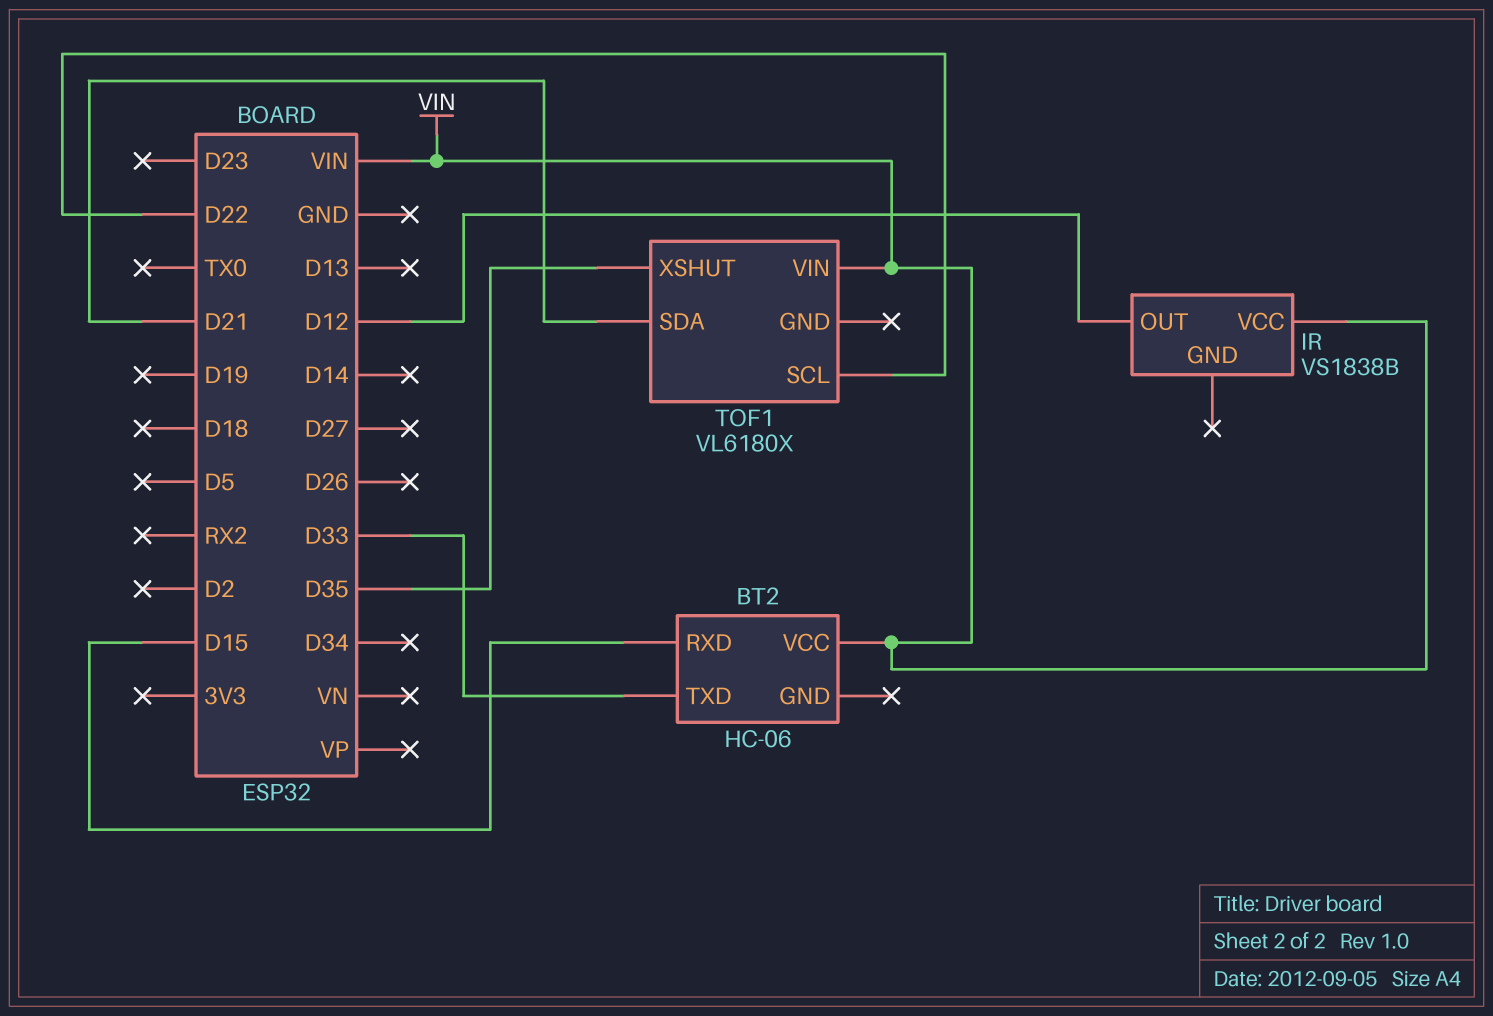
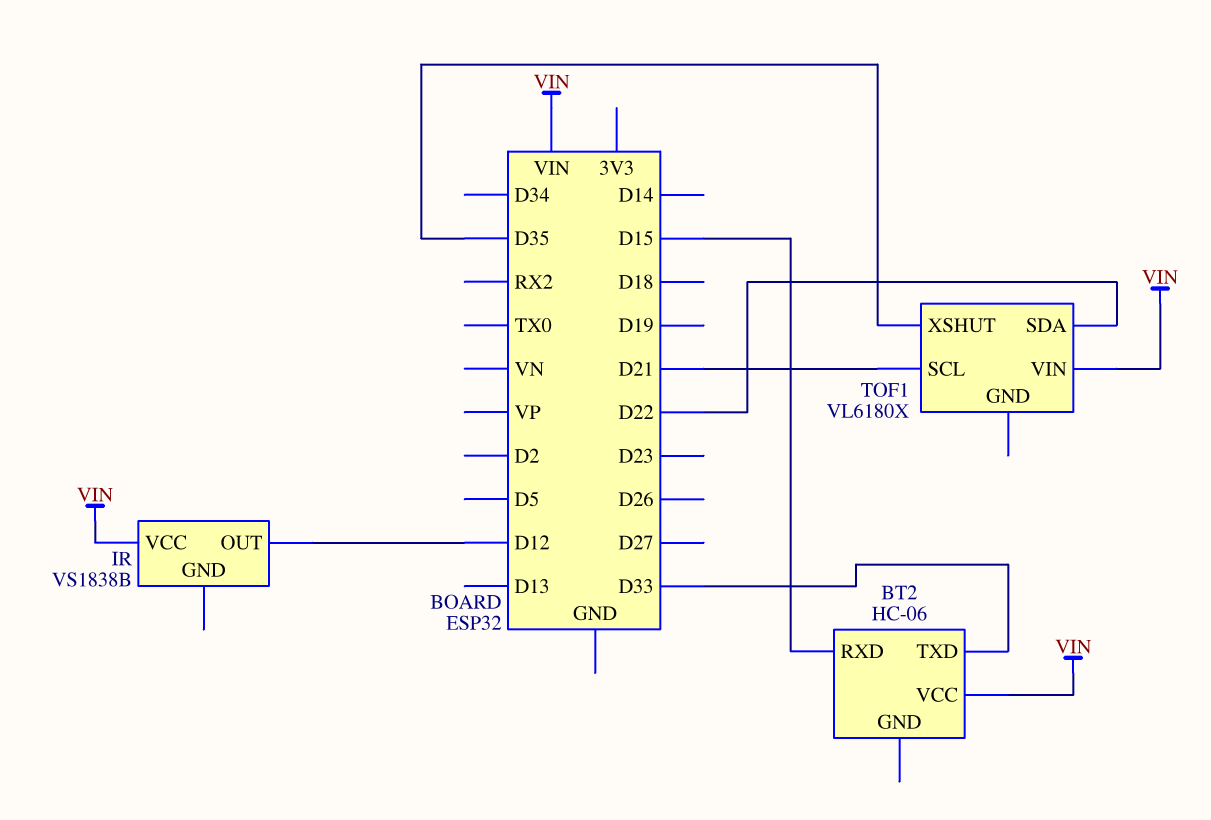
TOF1 pin SCL: D22 -> D21
TOF1 pin SDA: D21 -> D22

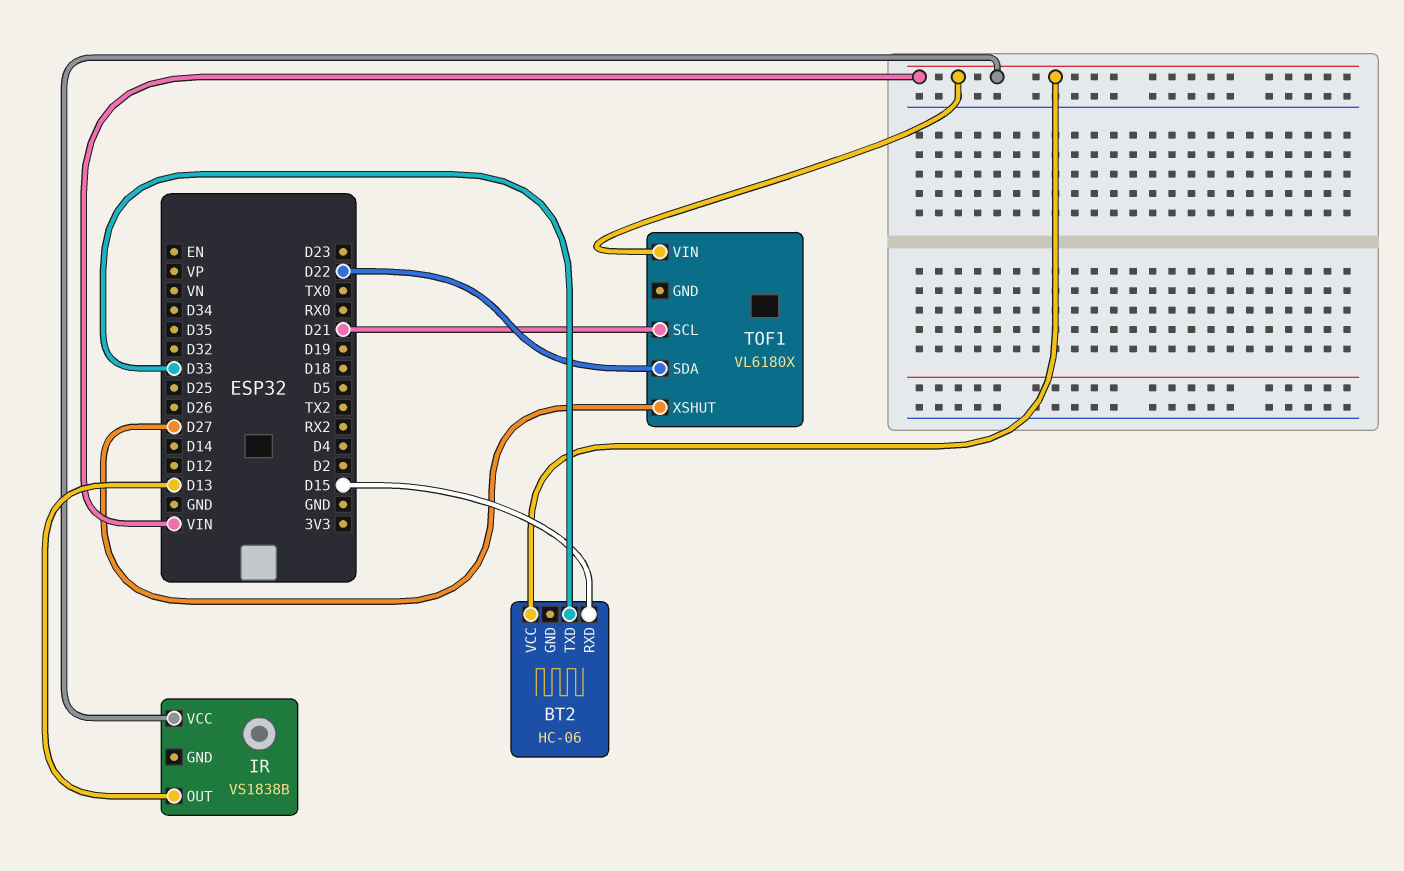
IR pin OUT: D12 -> D13
TOF1 pin XSHUT: D35 -> D27

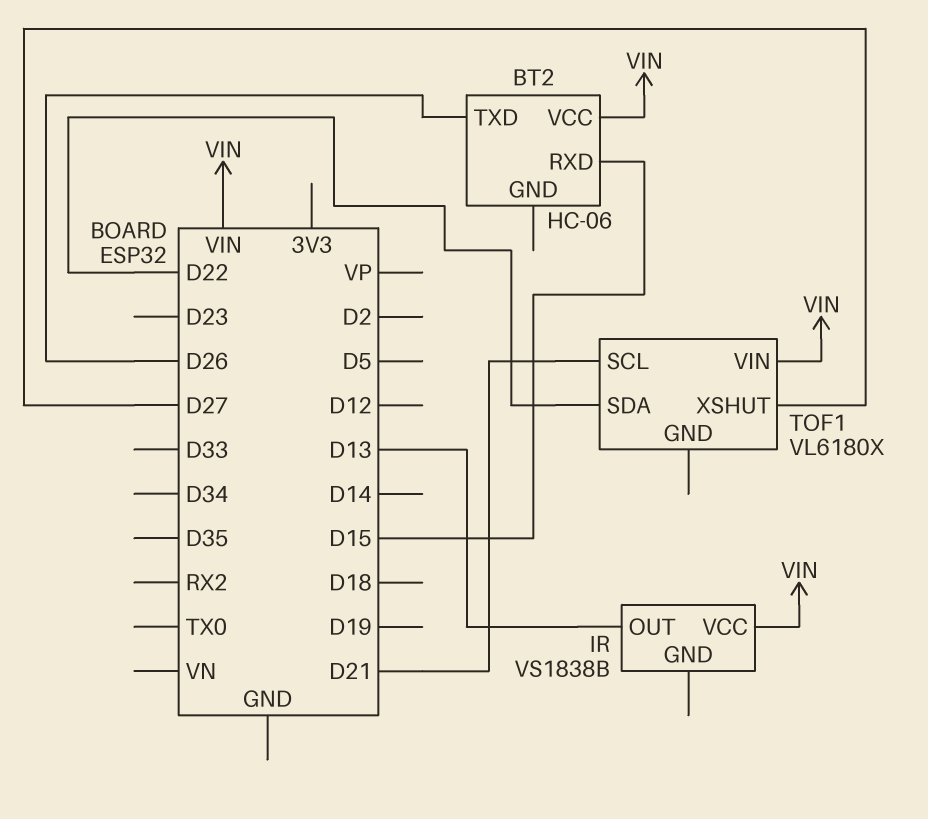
BT2 pin TXD: D33 -> D26

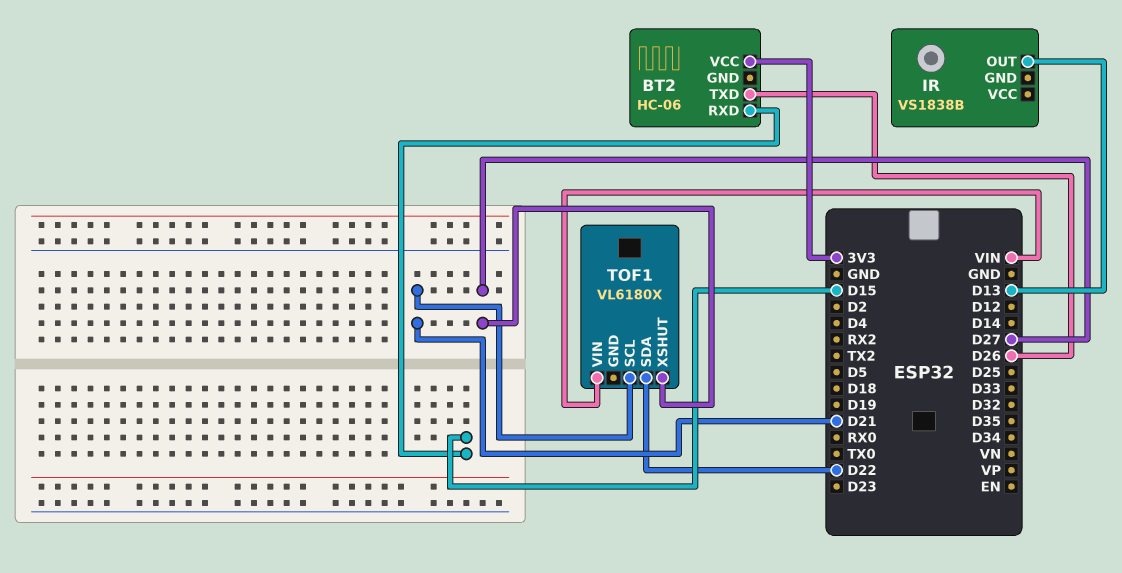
BT2 pin VCC: VIN -> 3V3
IR pin VCC: VIN -> none

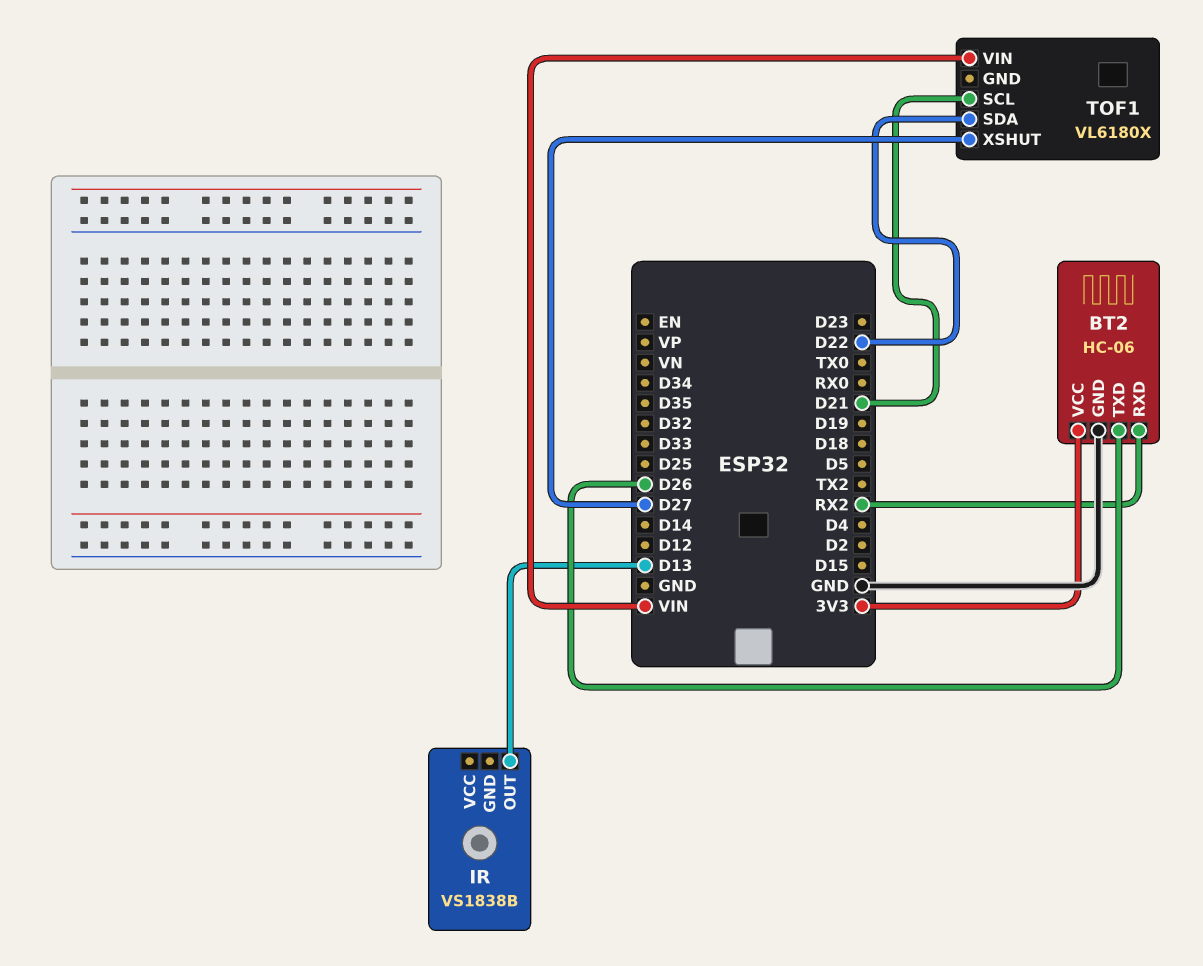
BT2 pin GND: none -> GND
BT2 pin RXD: D15 -> RX2

